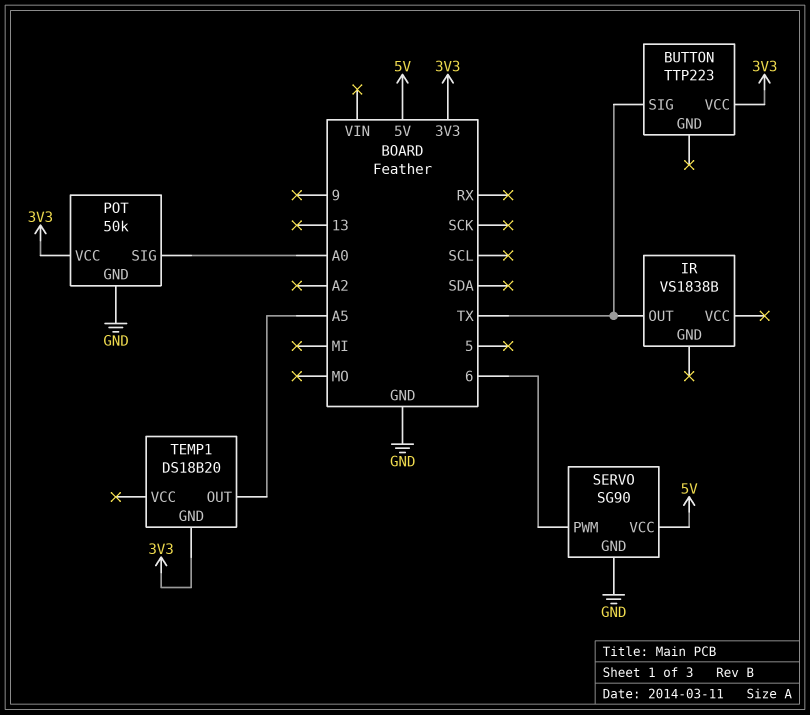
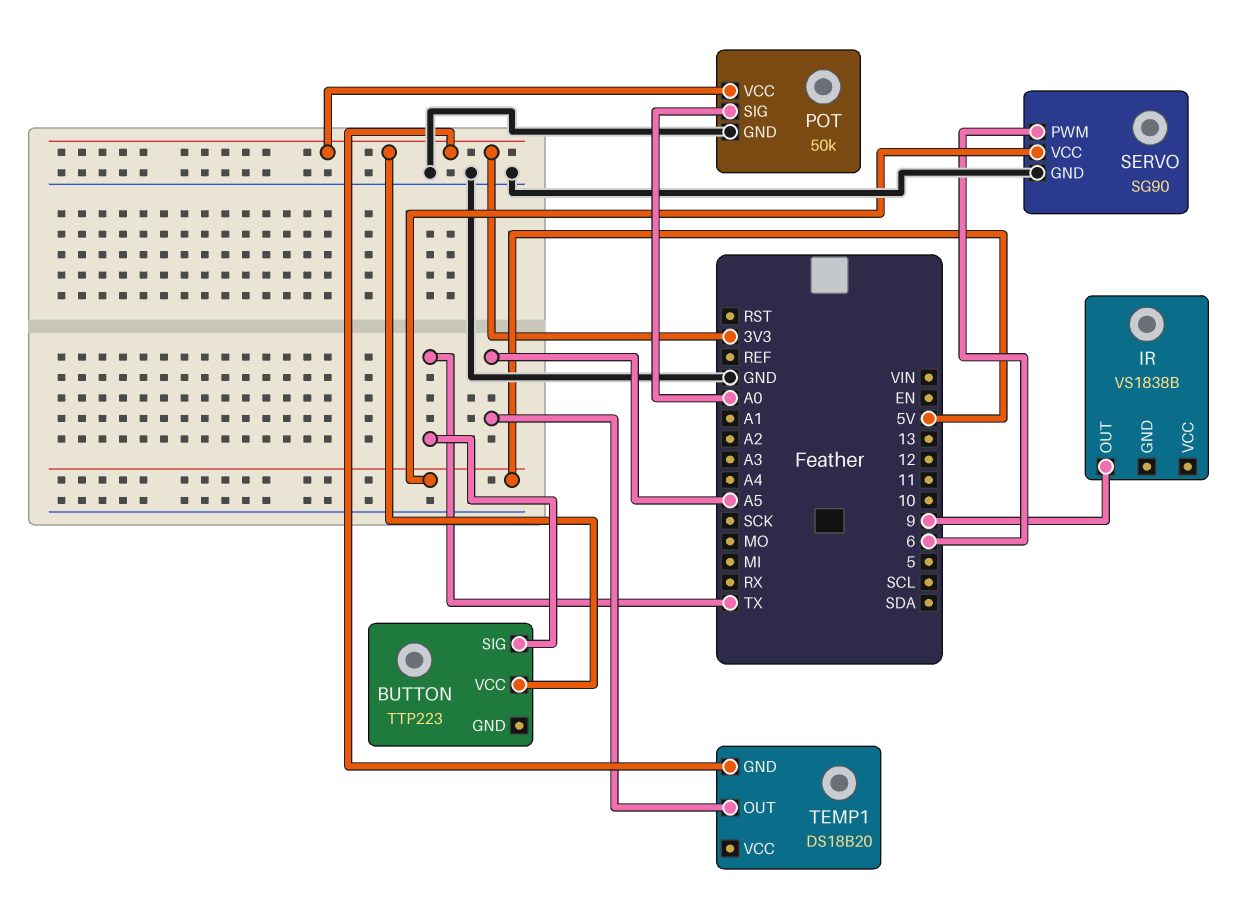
IR pin OUT: TX -> 9

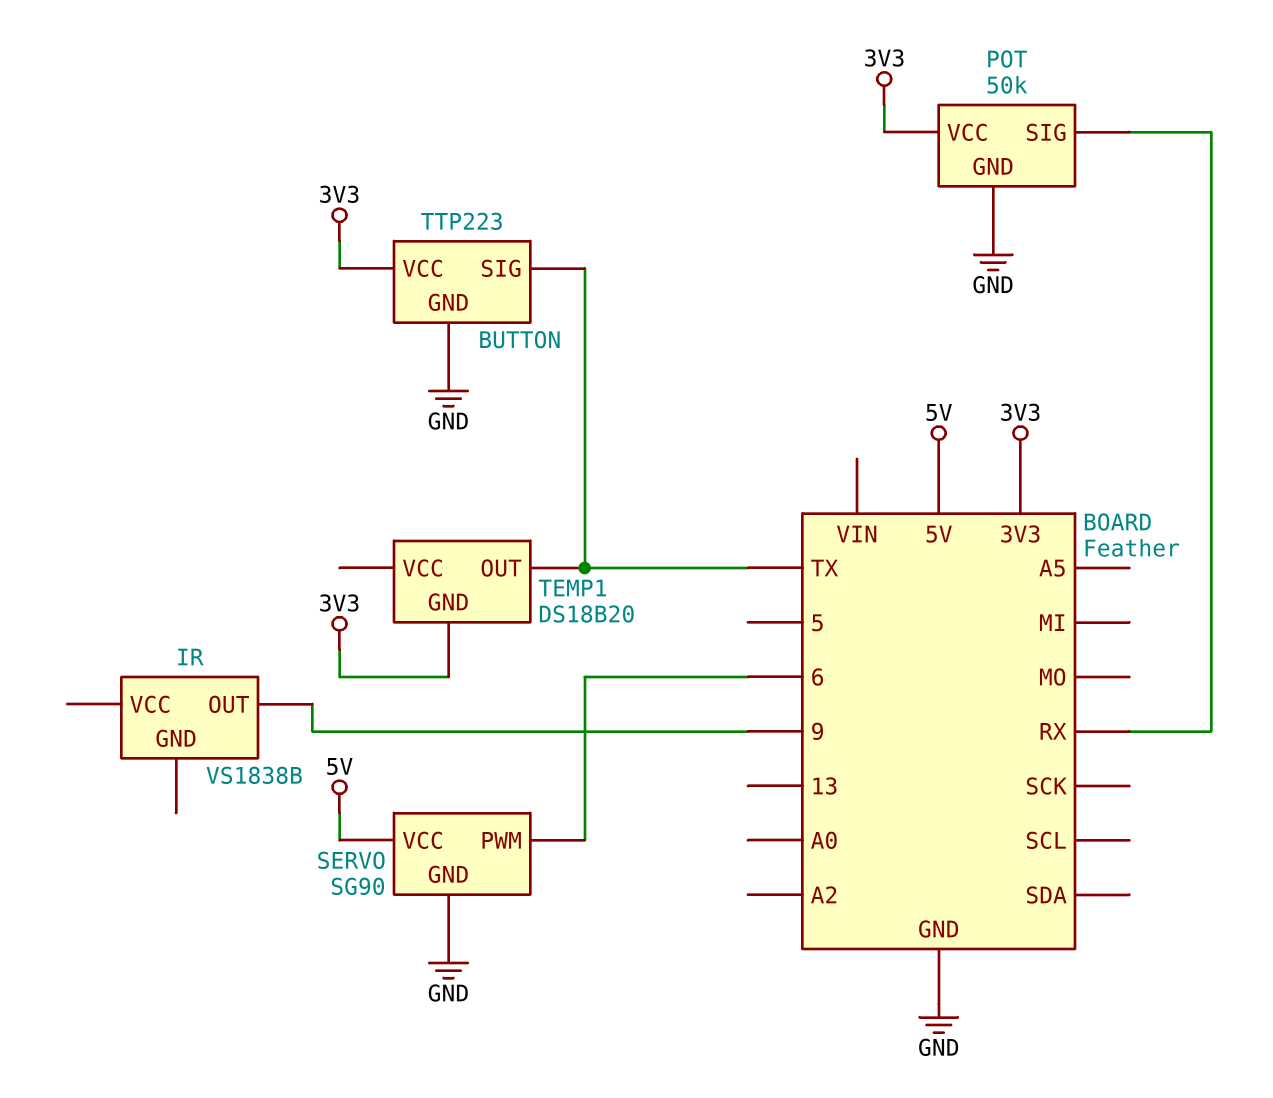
BUTTON pin GND: none -> GND
POT pin SIG: A0 -> RX
TEMP1 pin OUT: A5 -> TX

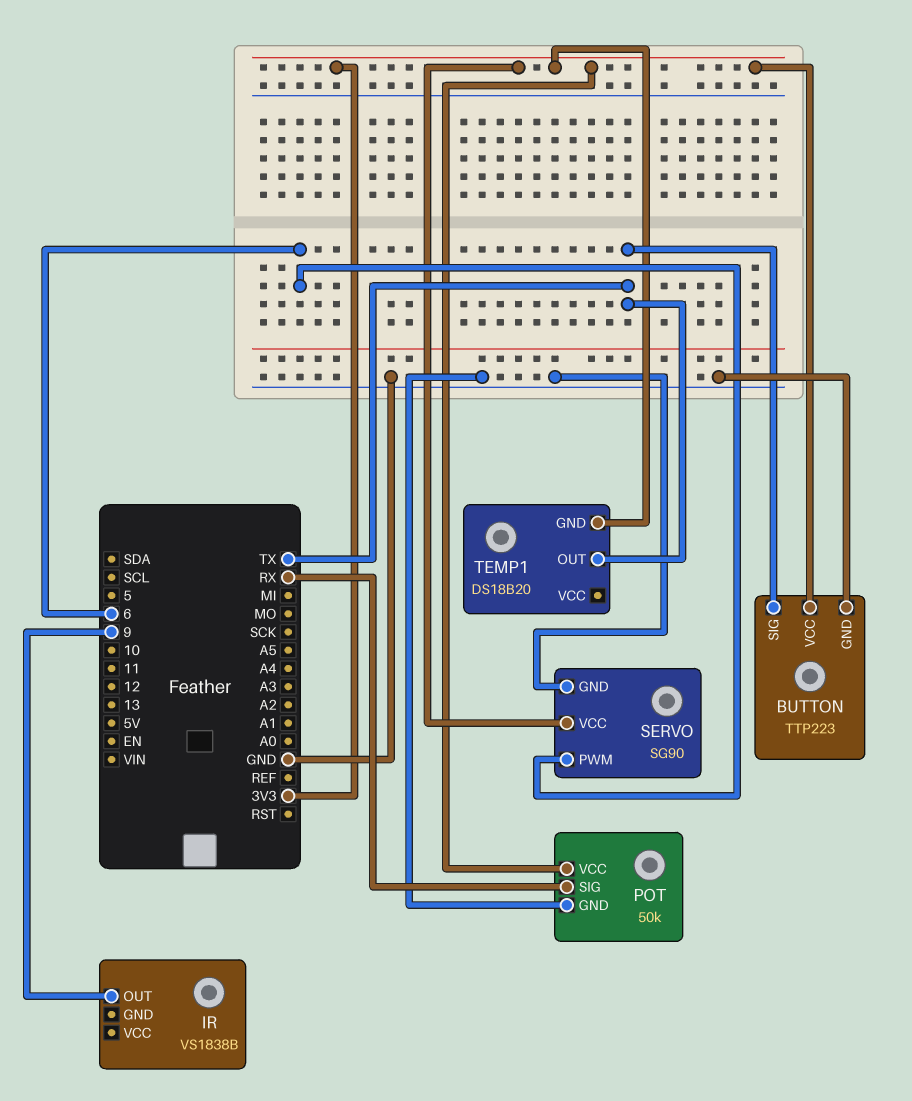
SERVO pin VCC: 5V -> 3V3

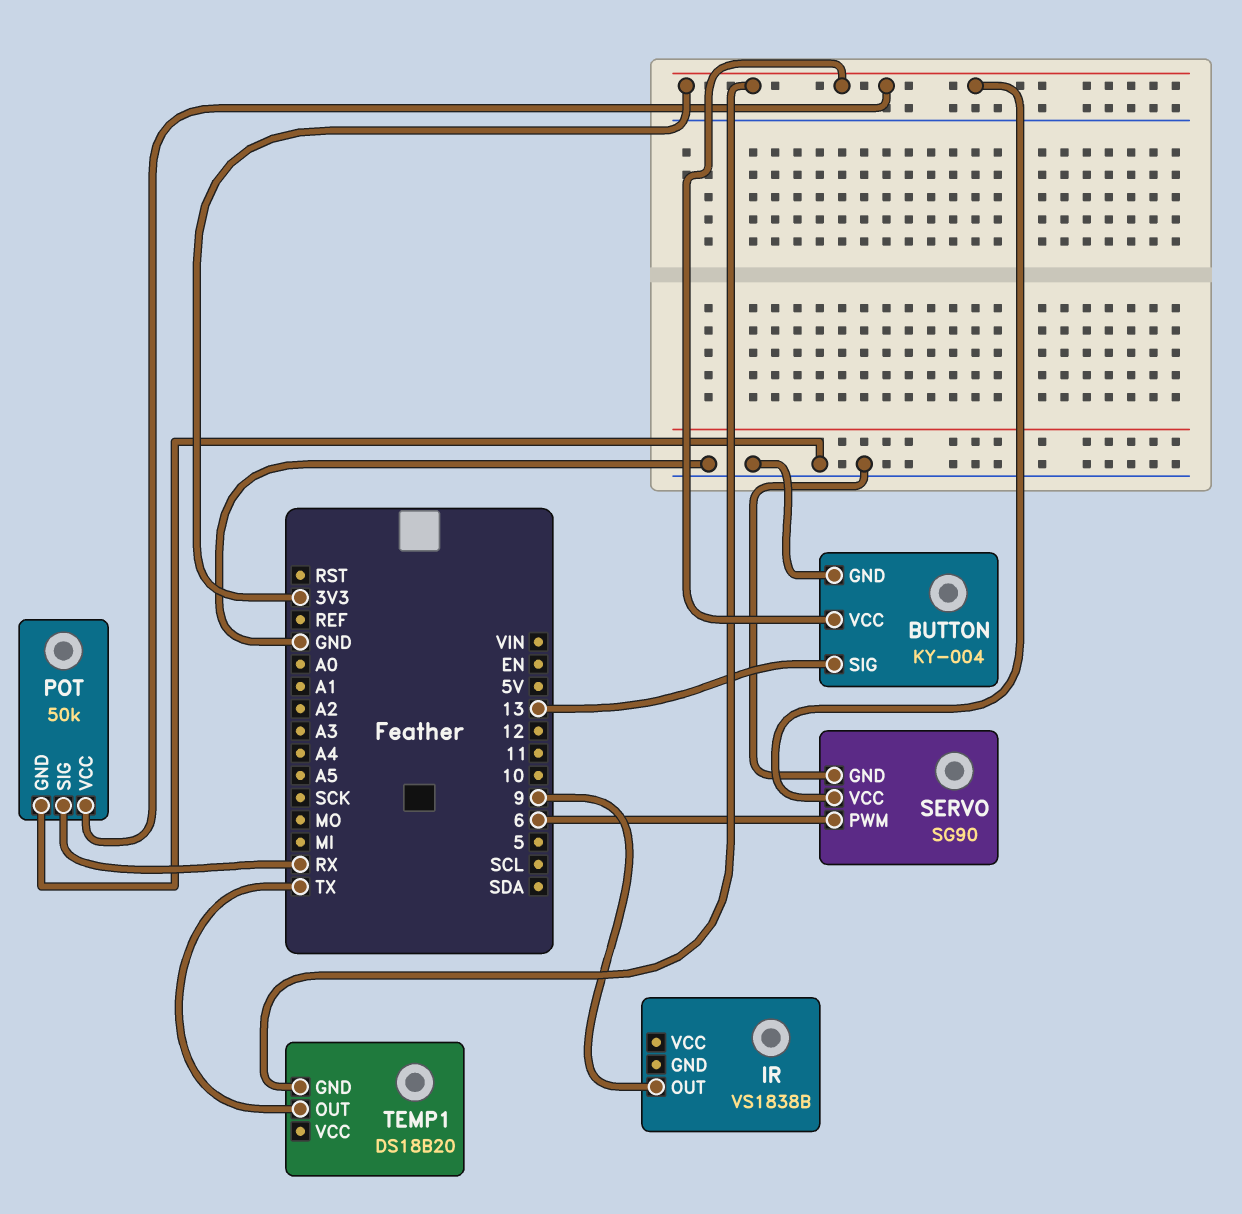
BUTTON: TTP223 -> KY-004
BUTTON pin SIG: TX -> 13

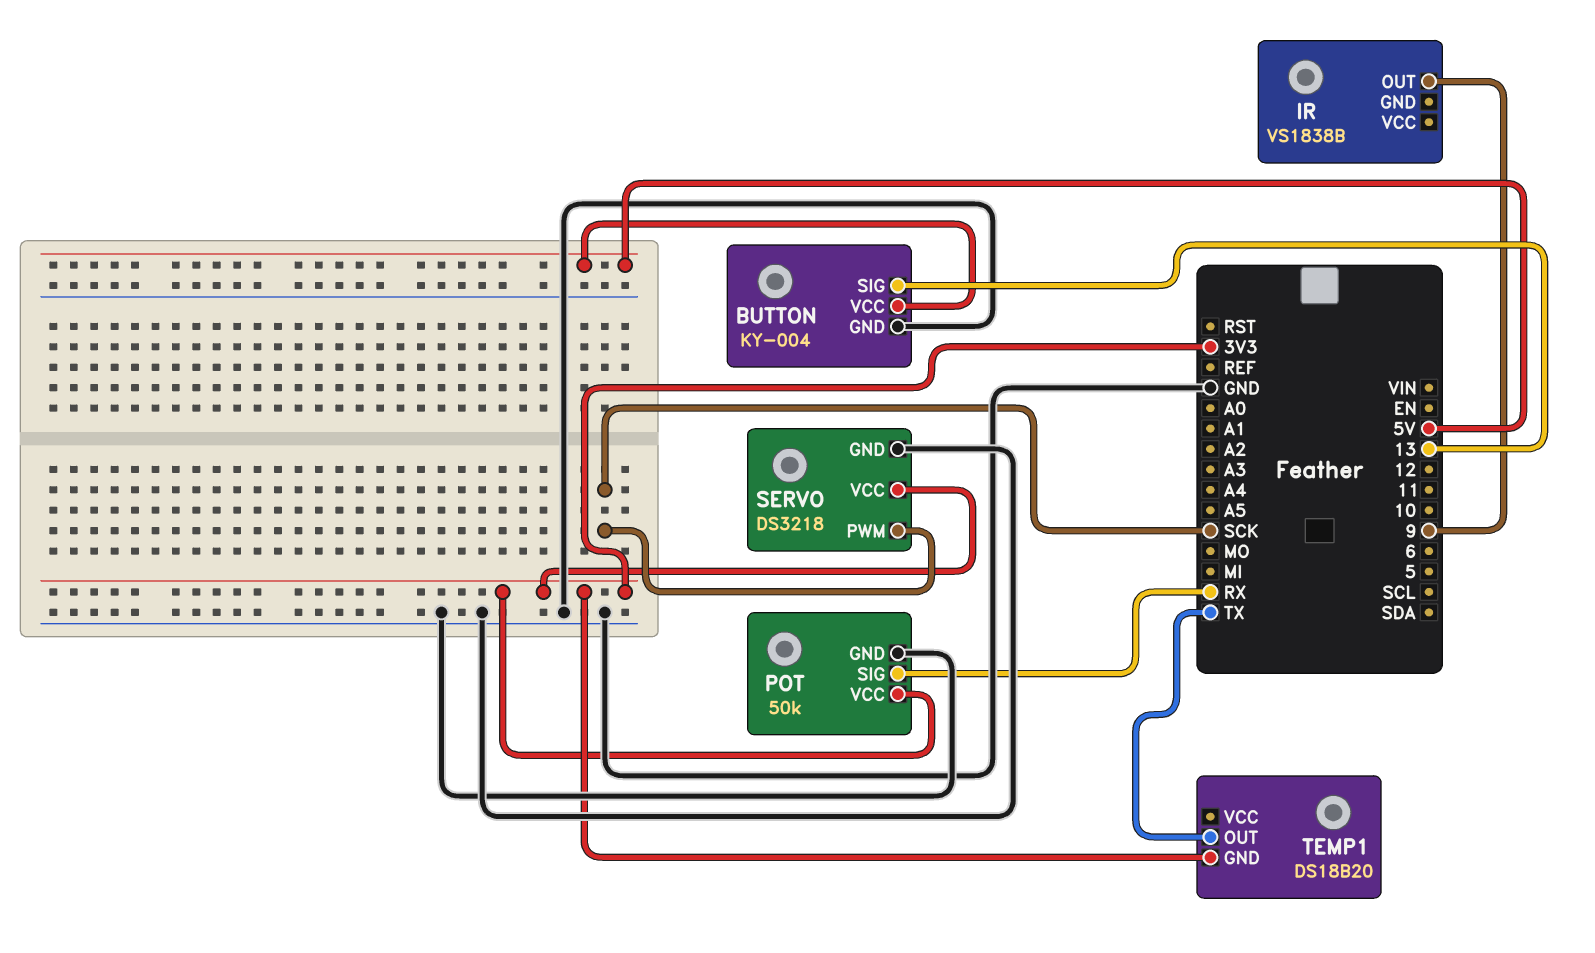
BUTTON pin VCC: 3V3 -> 5V
SERVO: SG90 -> DS3218
SERVO pin PWM: 6 -> SCK

